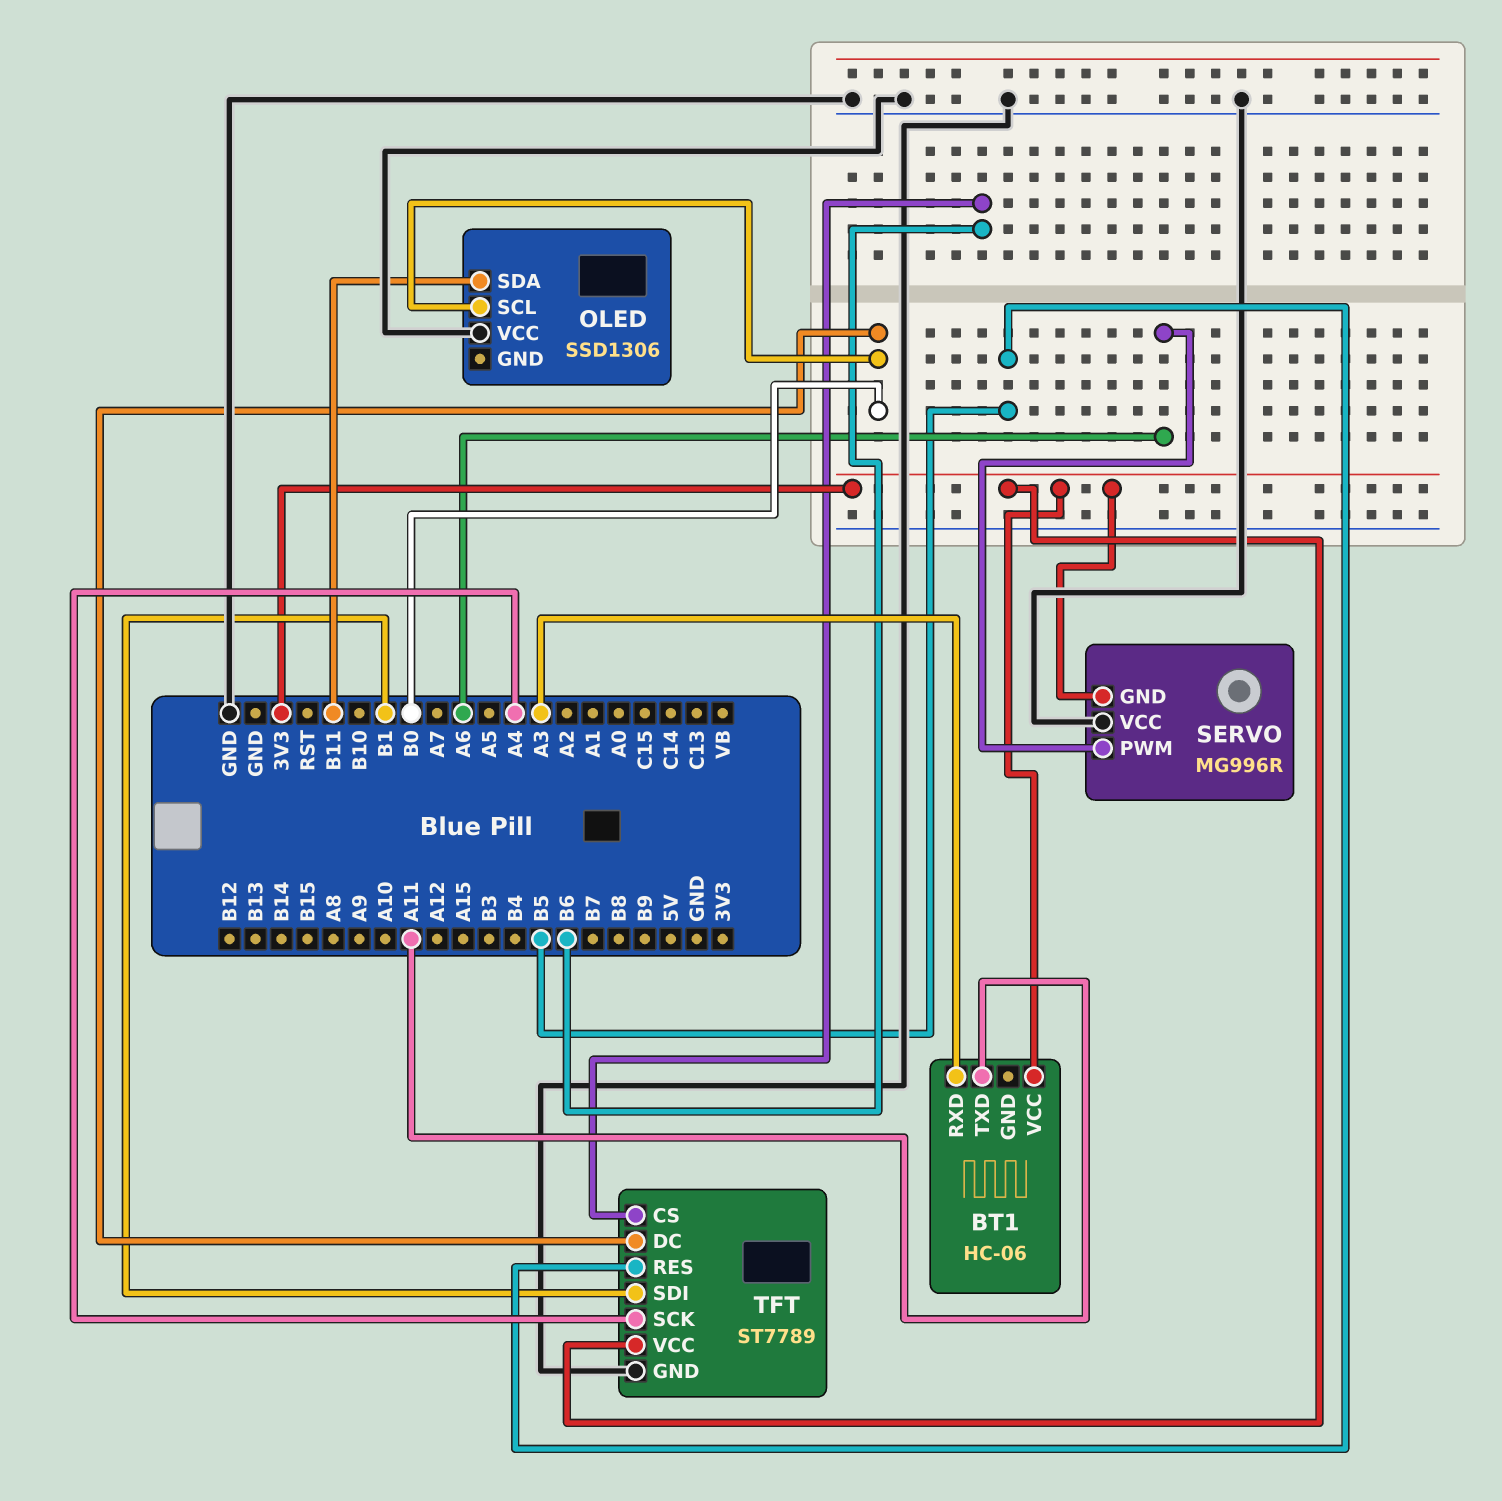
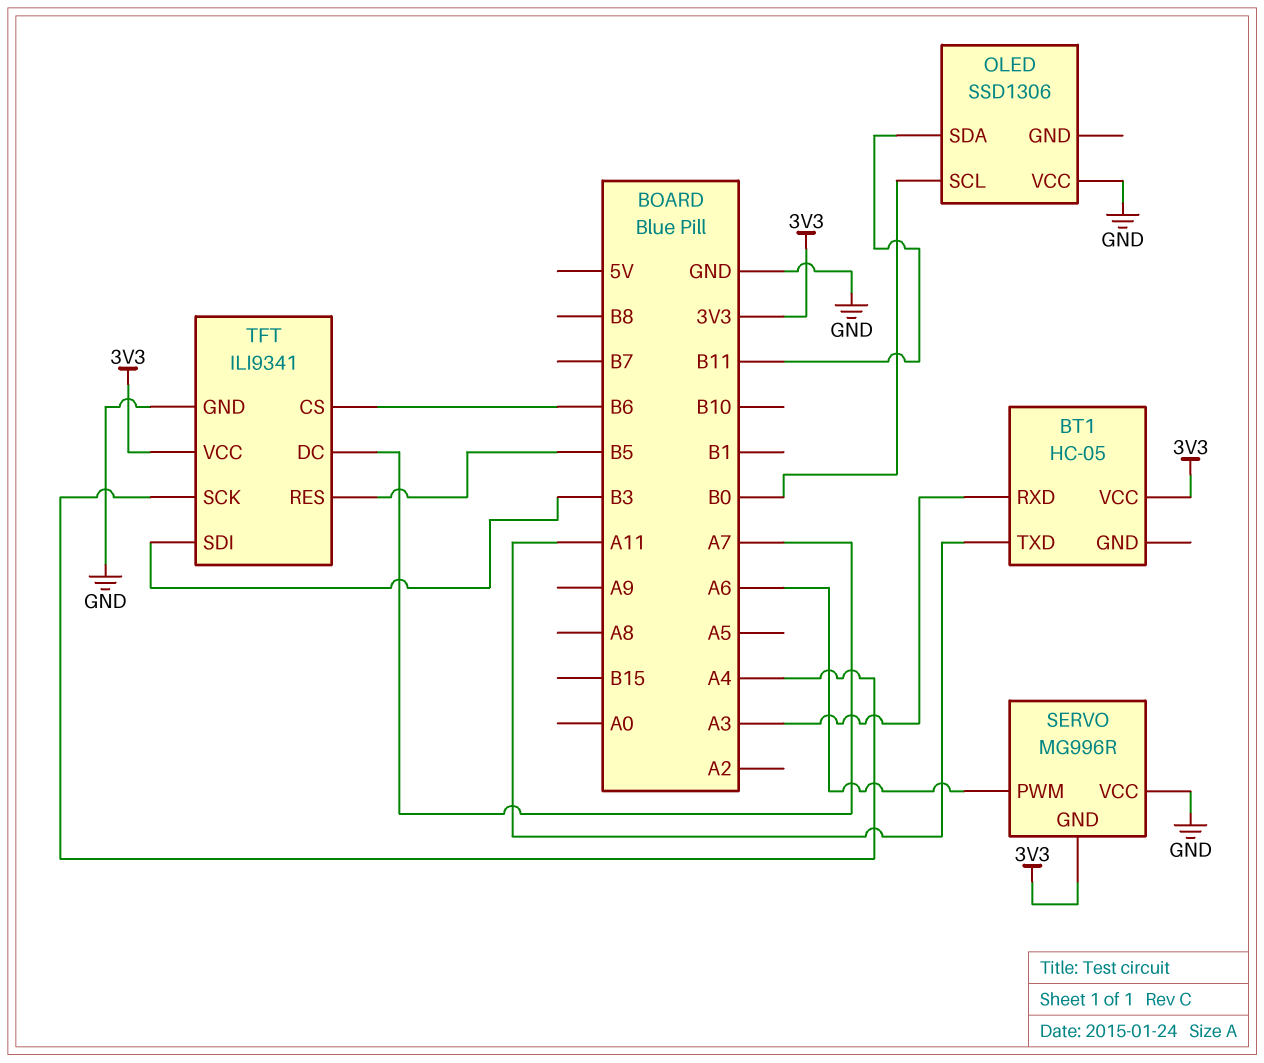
BT1: HC-06 -> HC-05
TFT: ST7789 -> ILI9341
TFT pin DC: B0 -> A7
TFT pin SDI: B1 -> B3

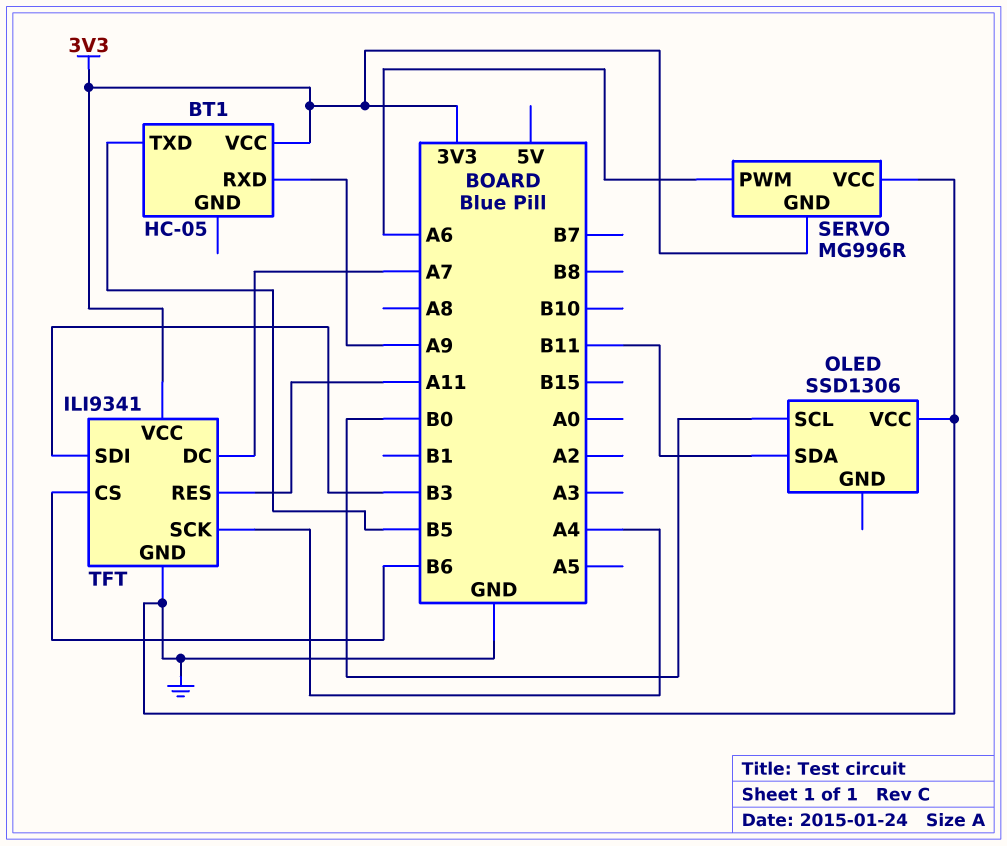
BT1 pin RXD: A3 -> A9
BT1 pin TXD: A11 -> B5
TFT pin RES: B5 -> A11

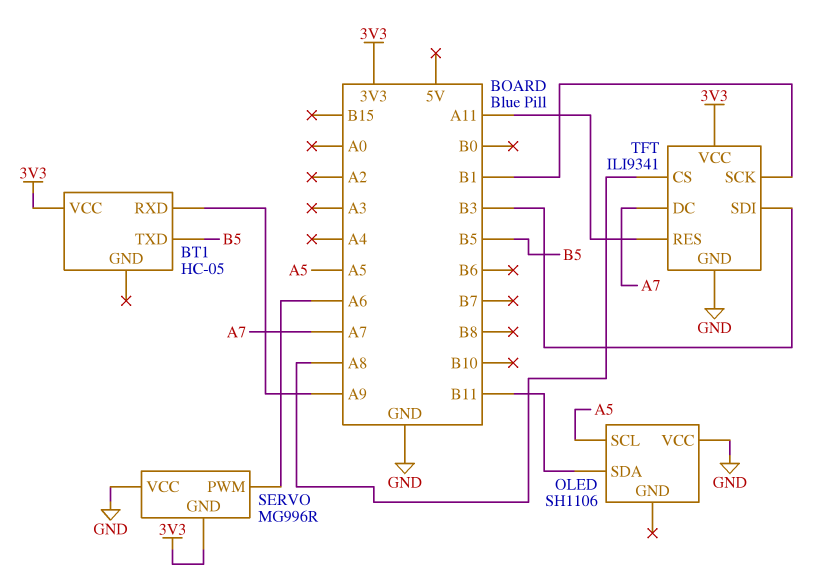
OLED: SSD1306 -> SH1106
OLED pin SCL: B0 -> A5
TFT pin CS: B6 -> A8
TFT pin SCK: A4 -> B1

